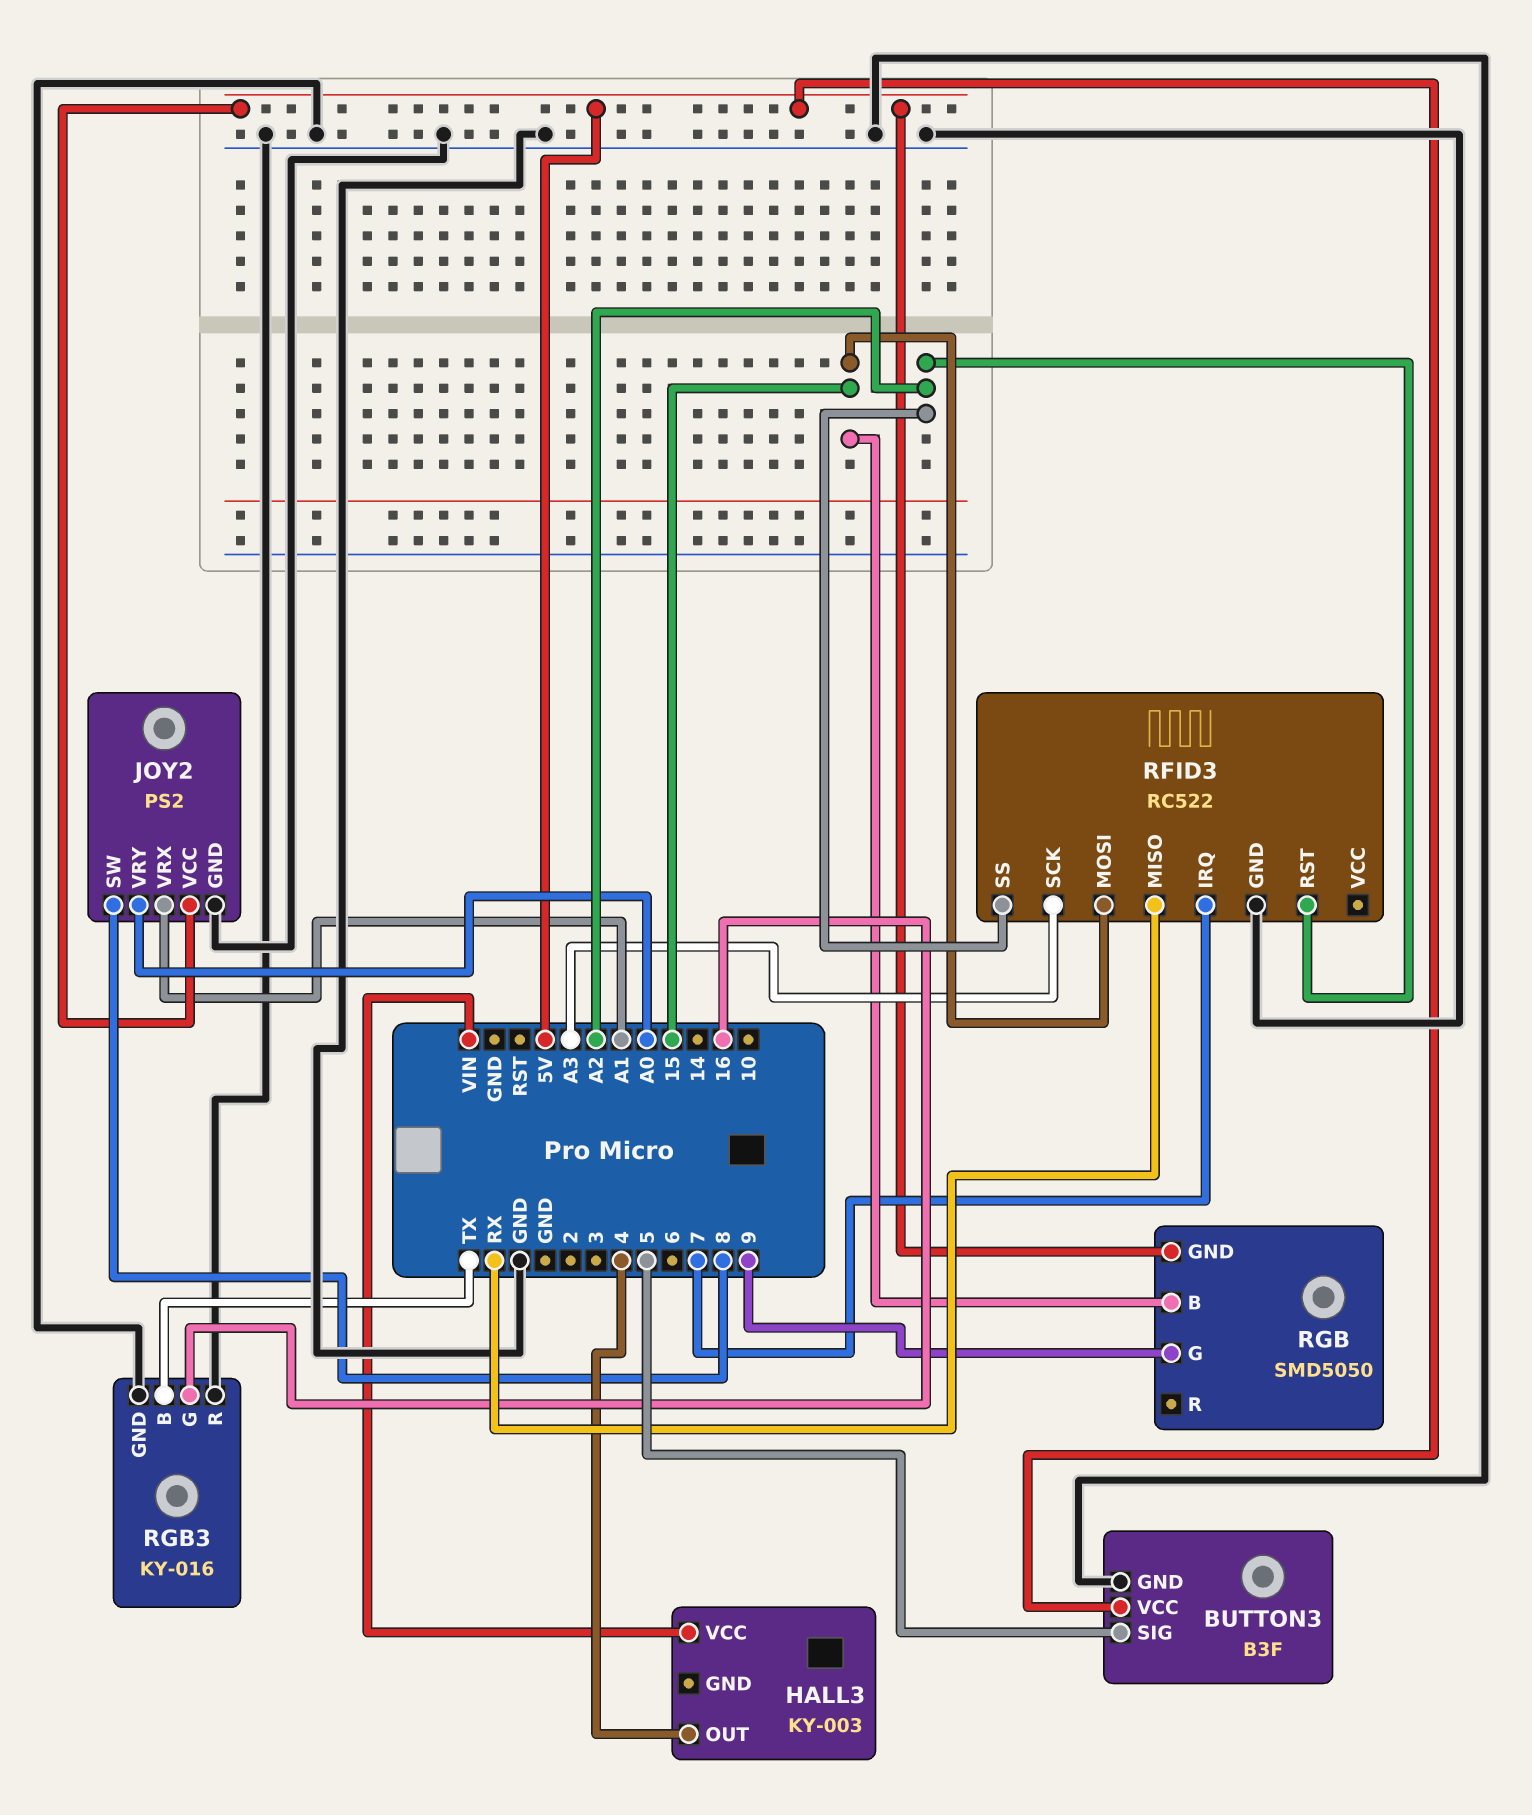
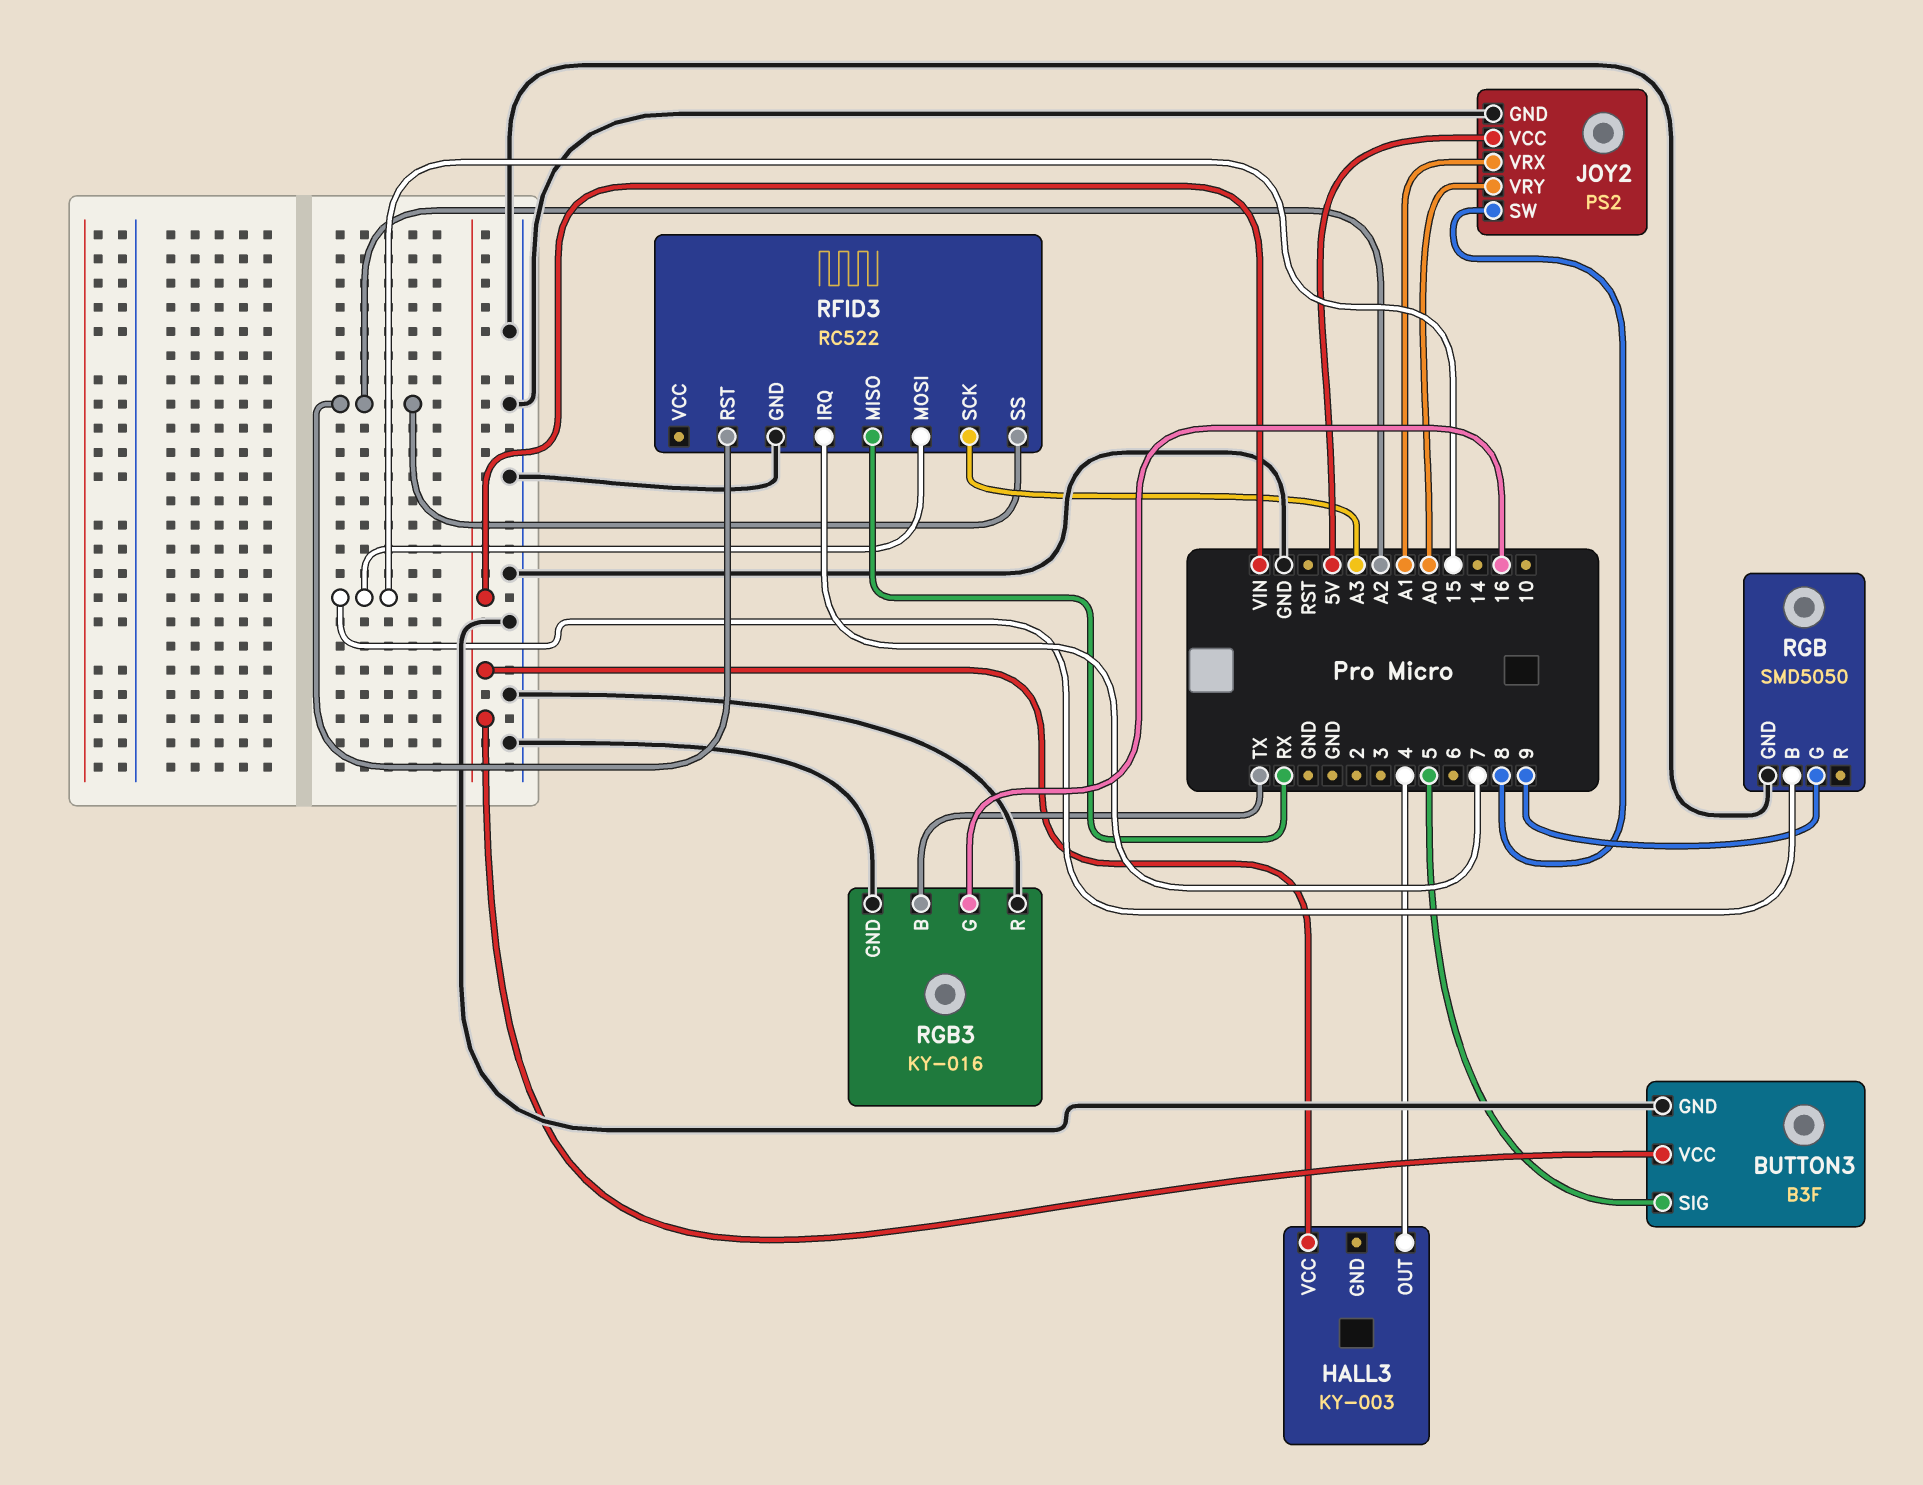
BUTTON3 pin VCC: 5V -> VIN
RGB pin GND: 5V -> GND

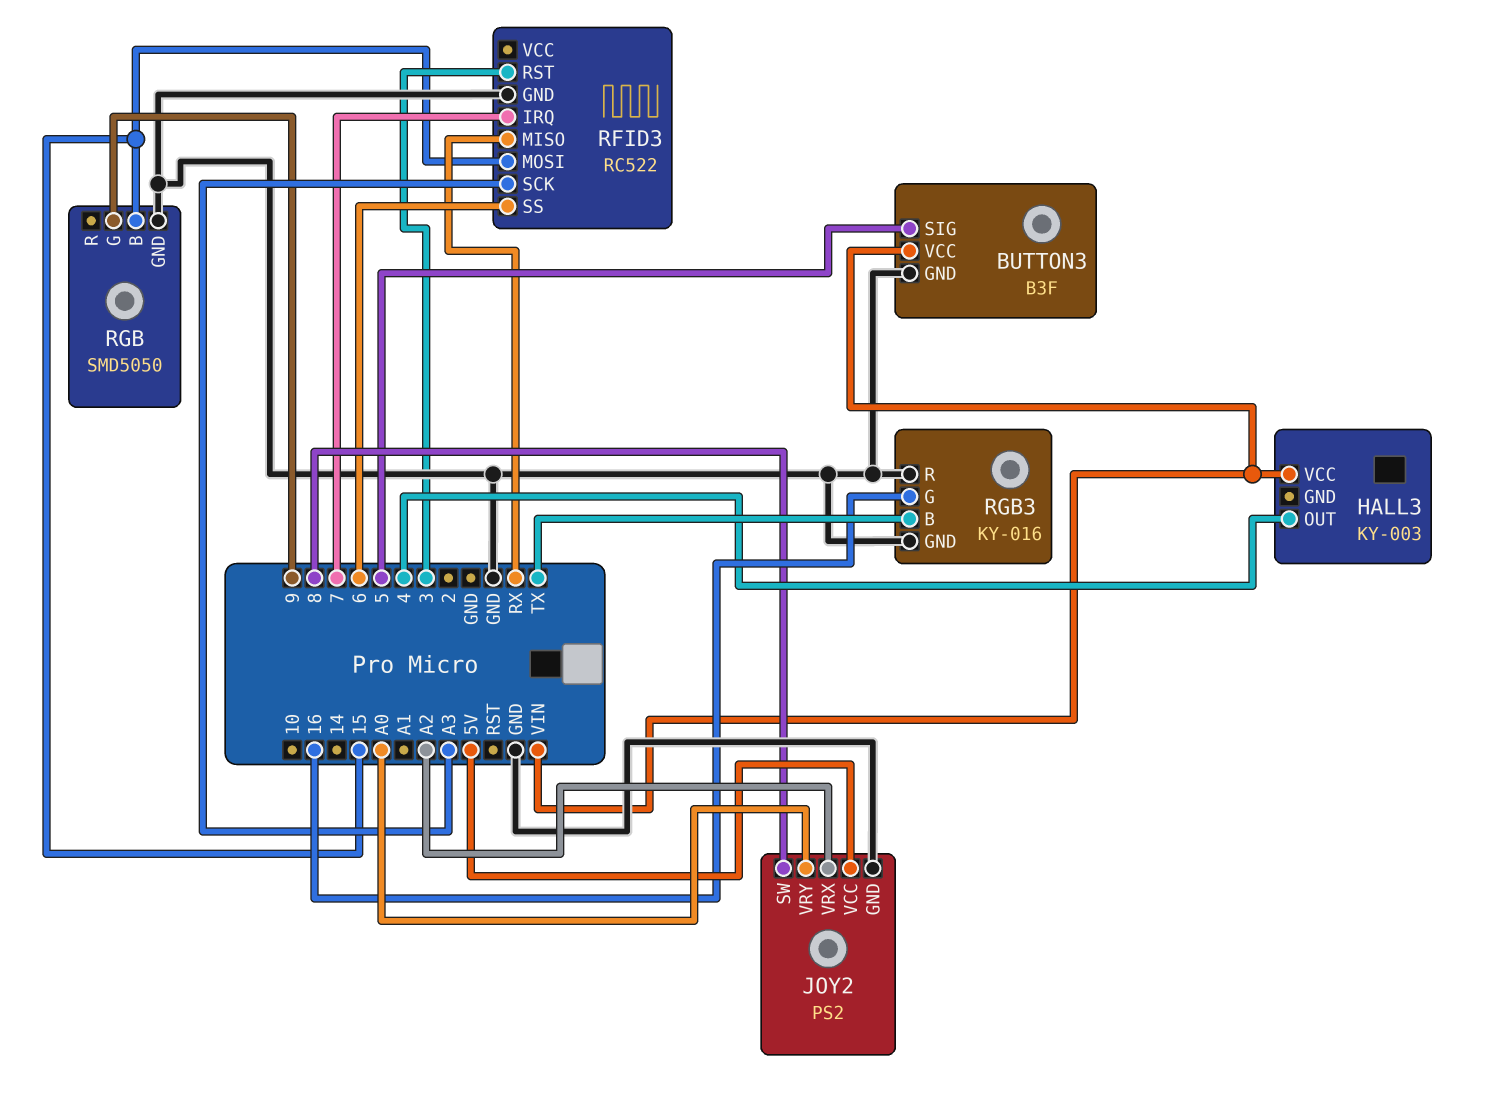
JOY2 pin VRX: A1 -> A2
RFID3 pin RST: A2 -> 3
RFID3 pin SS: A2 -> 6

